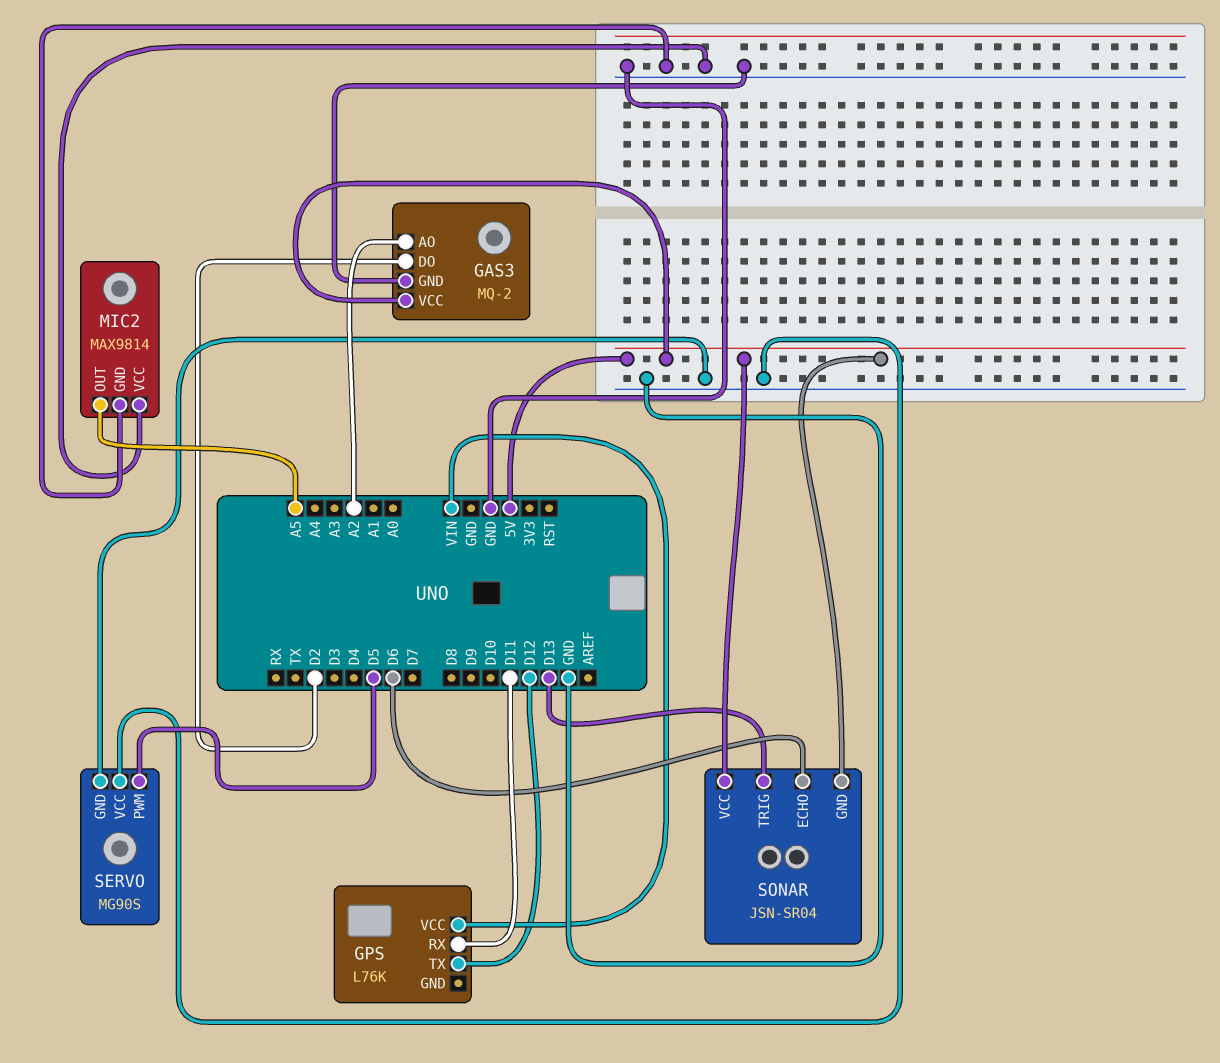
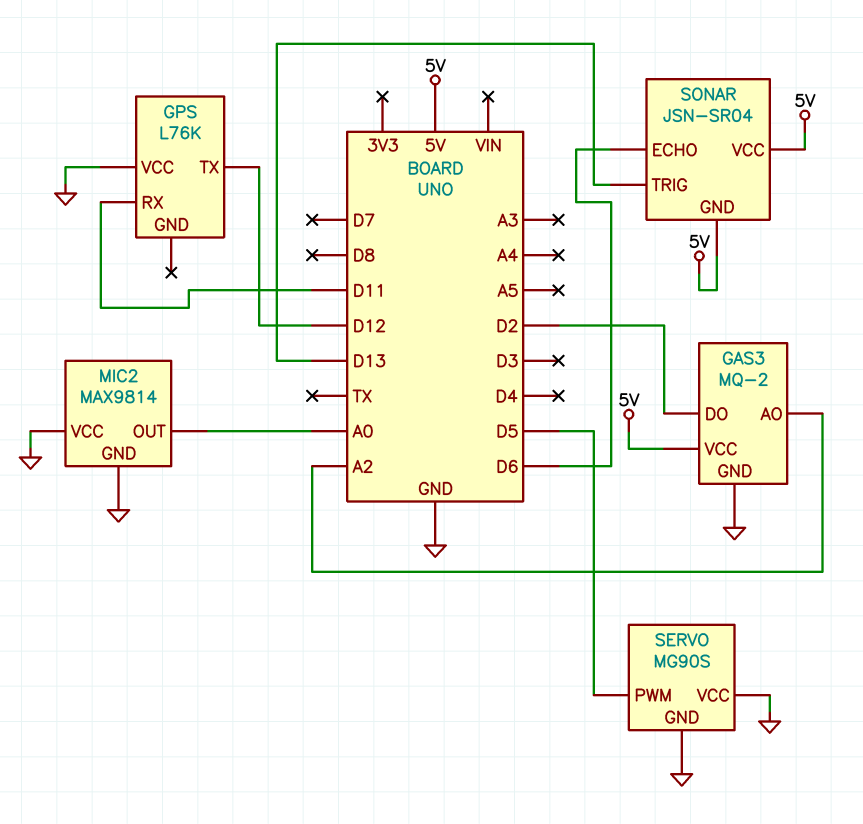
GPS pin VCC: VIN -> GND
MIC2 pin OUT: A5 -> A0

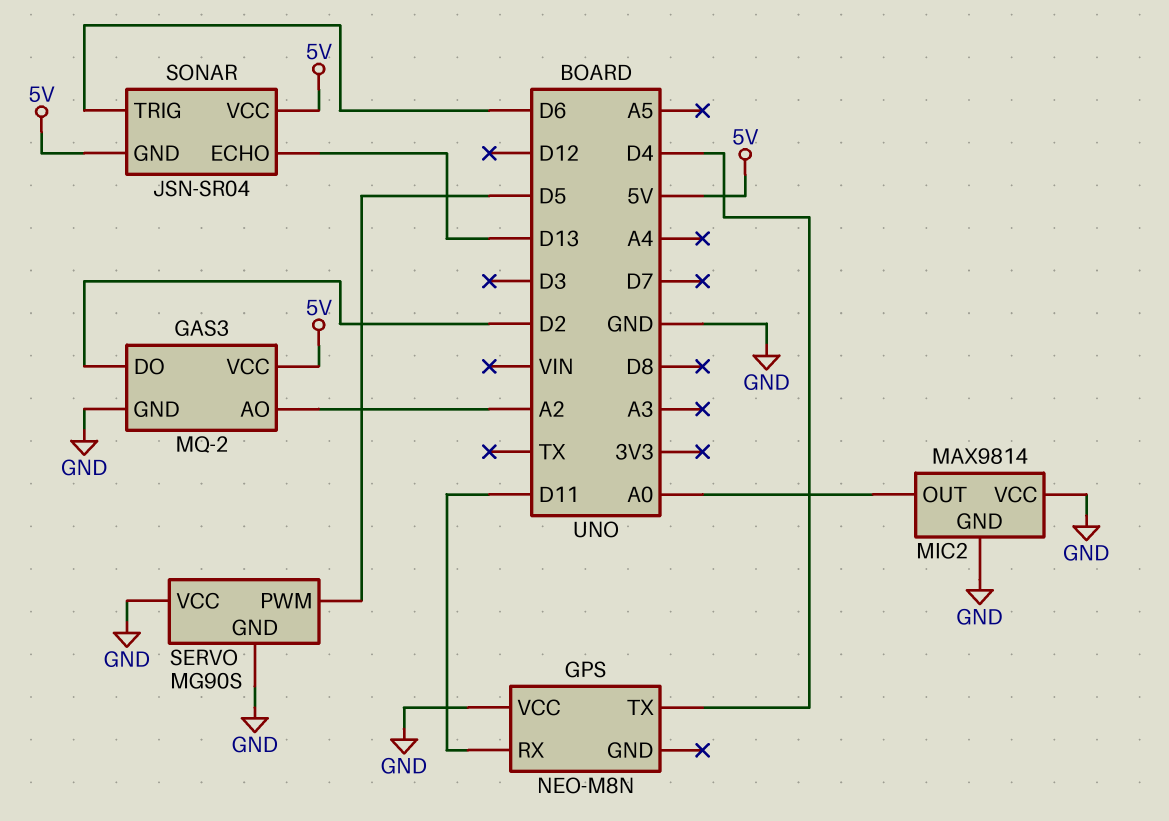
GPS: L76K -> NEO-M8N
GPS pin TX: D12 -> D4
SONAR pin ECHO: D6 -> D13
SONAR pin TRIG: D13 -> D6

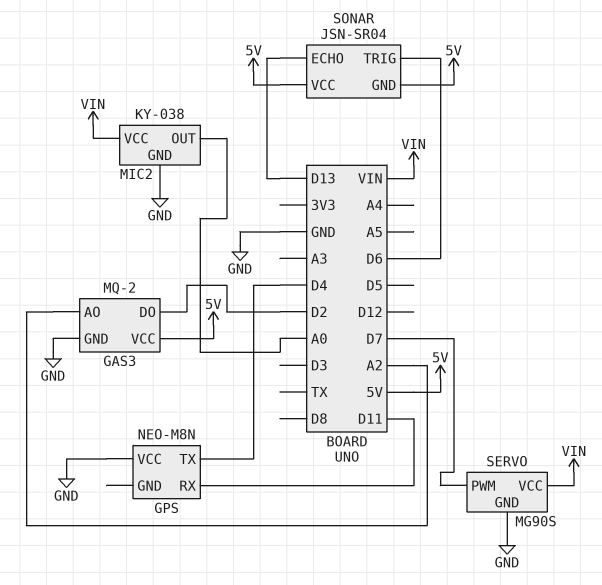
MIC2: MAX9814 -> KY-038
MIC2 pin VCC: GND -> VIN
SERVO pin PWM: D5 -> D7
SERVO pin VCC: GND -> VIN

